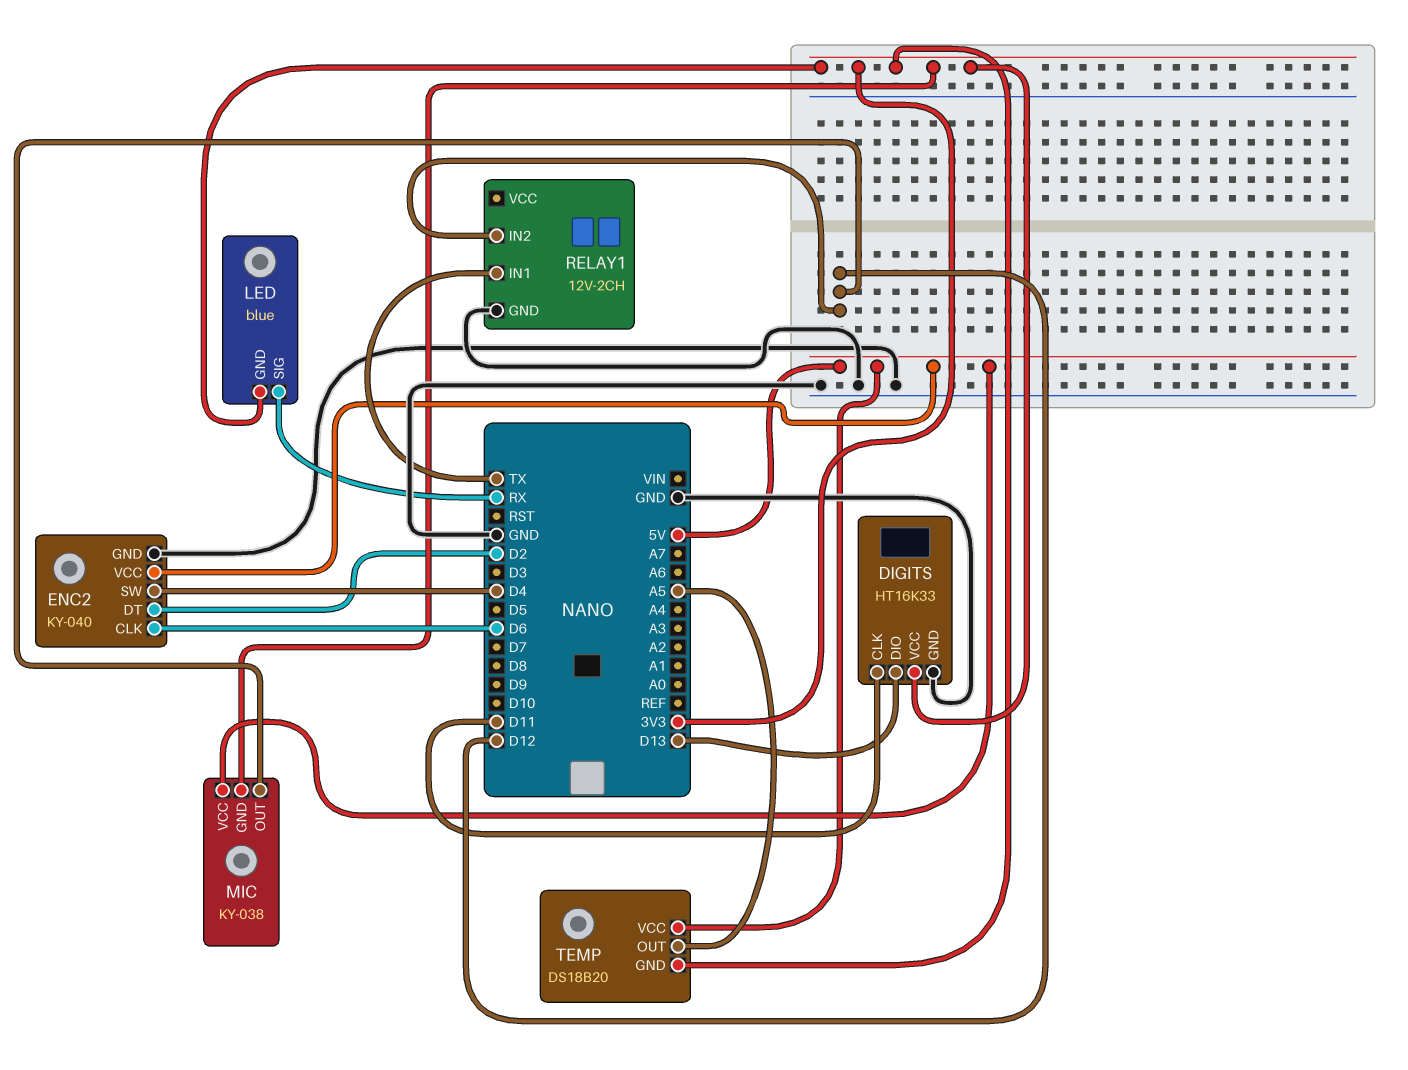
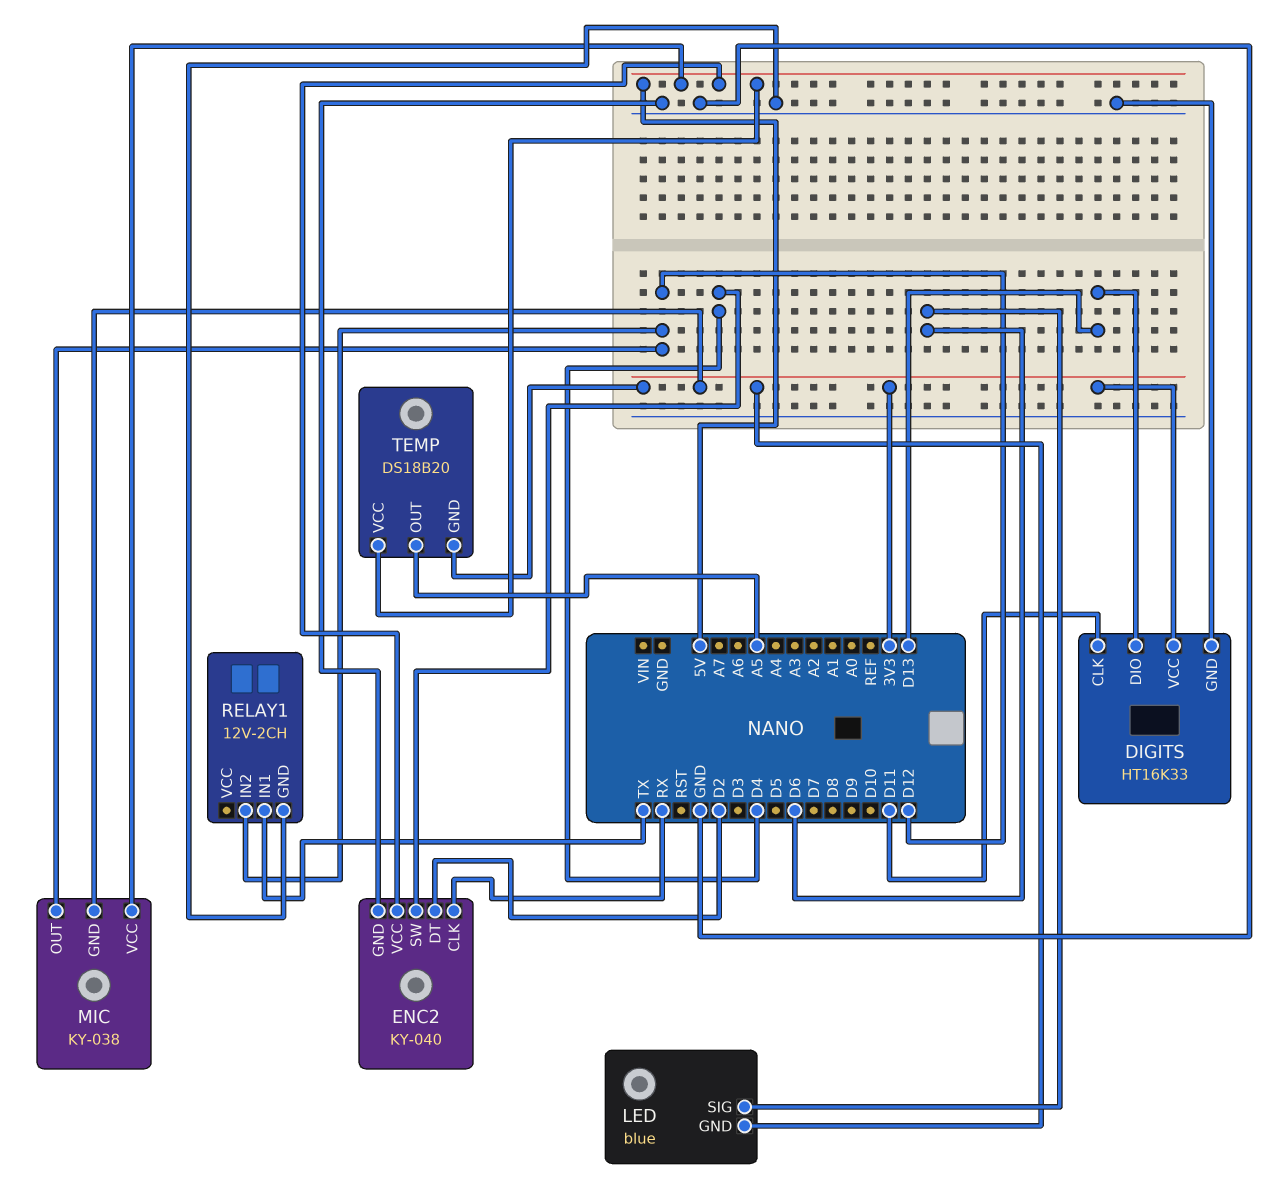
ENC2 pin CLK: D6 -> RX
LED pin SIG: RX -> D6

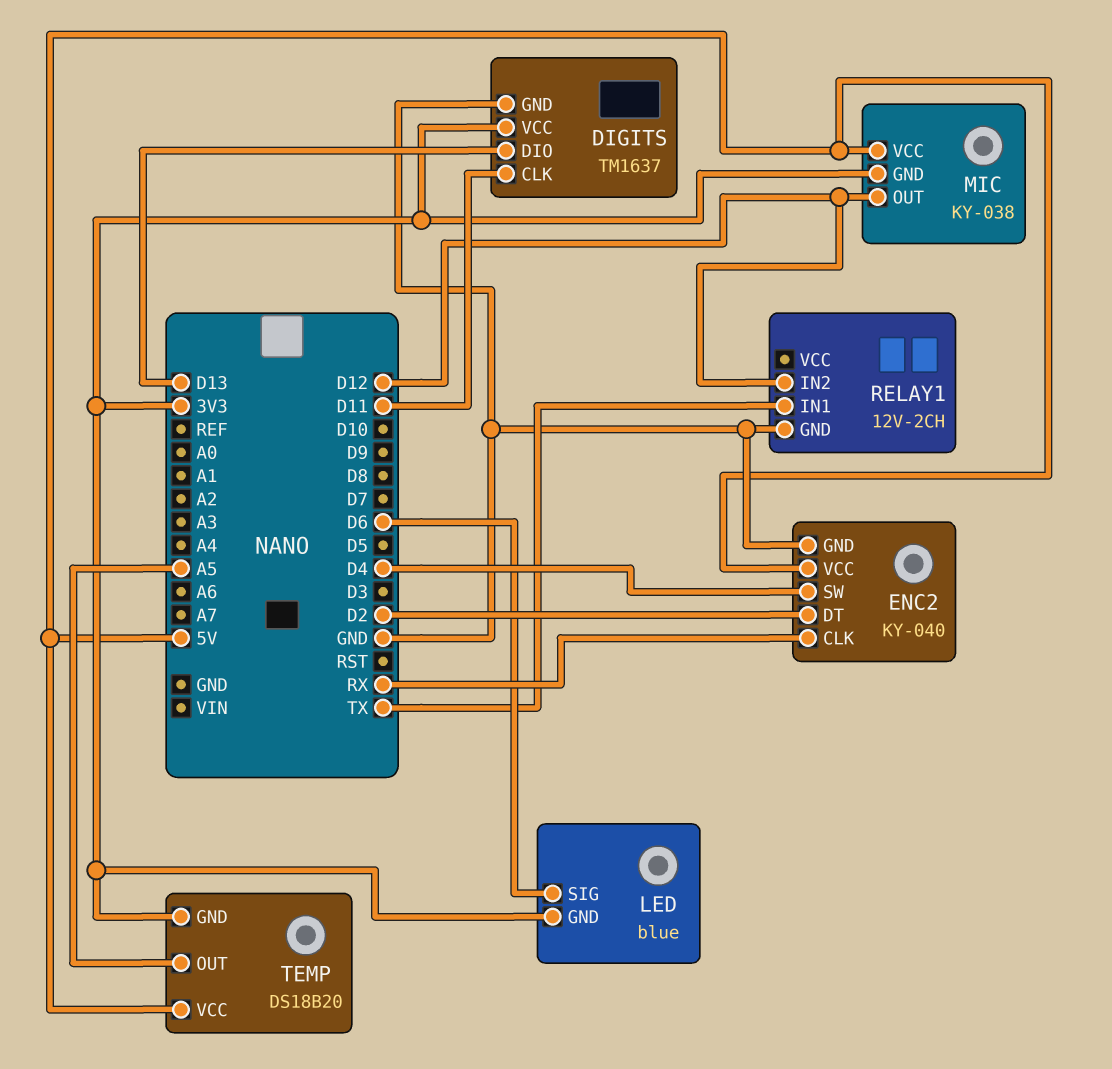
DIGITS: HT16K33 -> TM1637

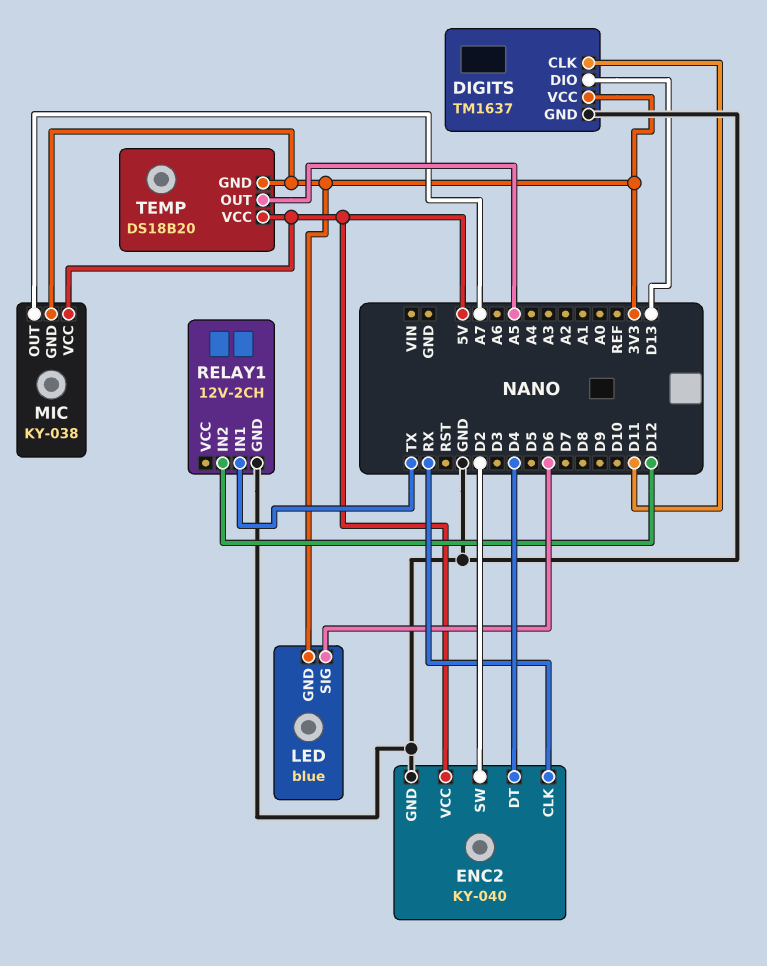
ENC2 pin DT: D2 -> D4
ENC2 pin SW: D4 -> D2
MIC pin OUT: D12 -> A7

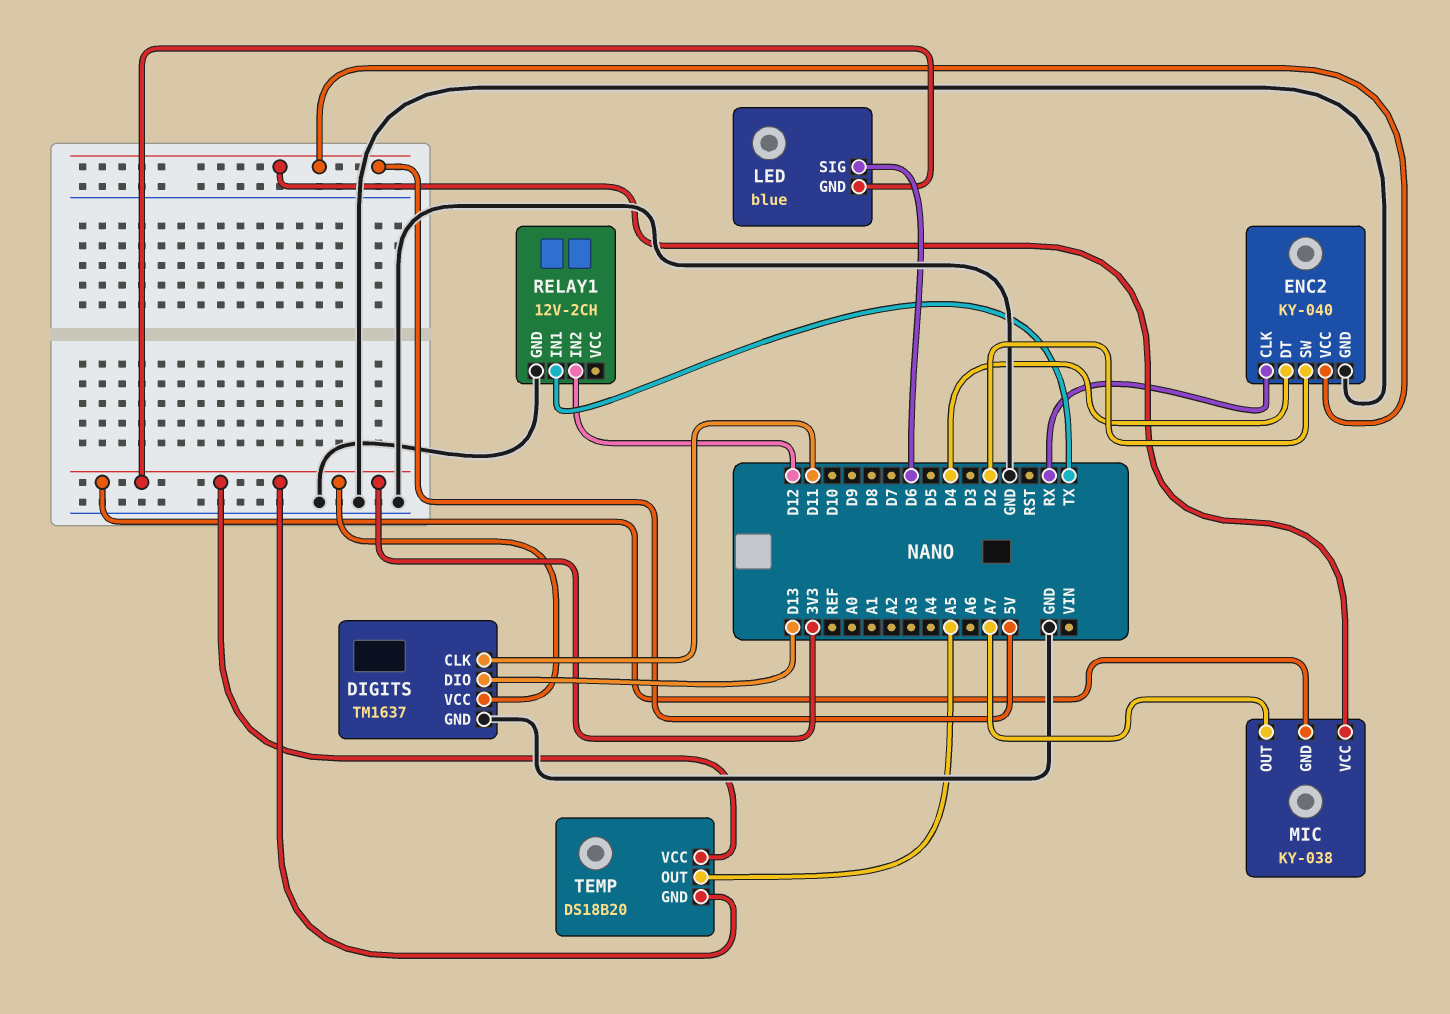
TEMP pin VCC: 5V -> 3V3

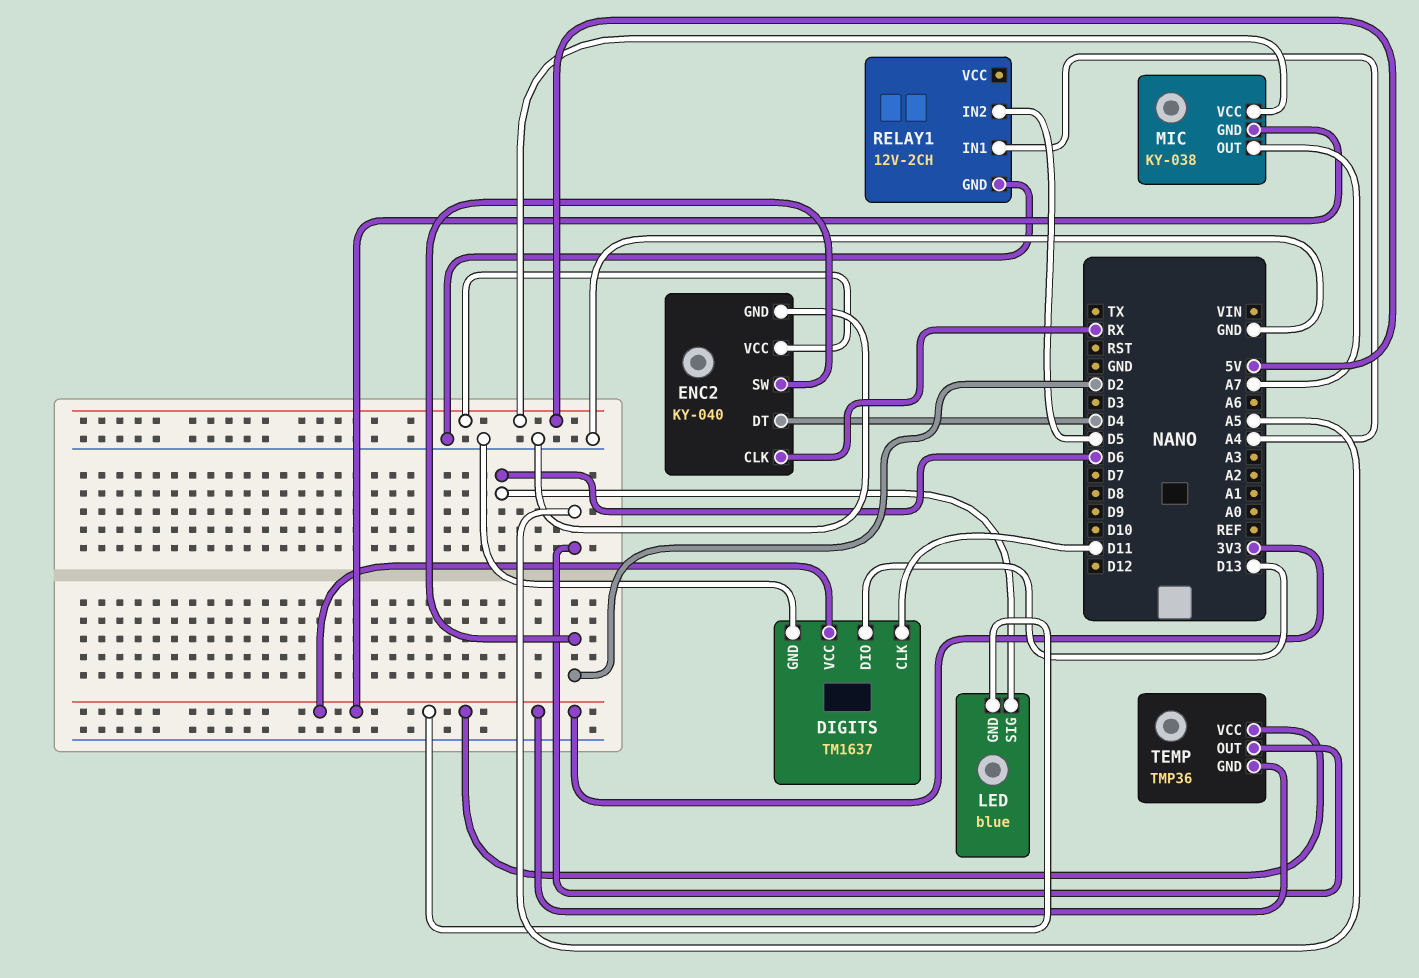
RELAY1 pin IN1: TX -> A4
RELAY1 pin IN2: D12 -> D5
TEMP: DS18B20 -> TMP36

